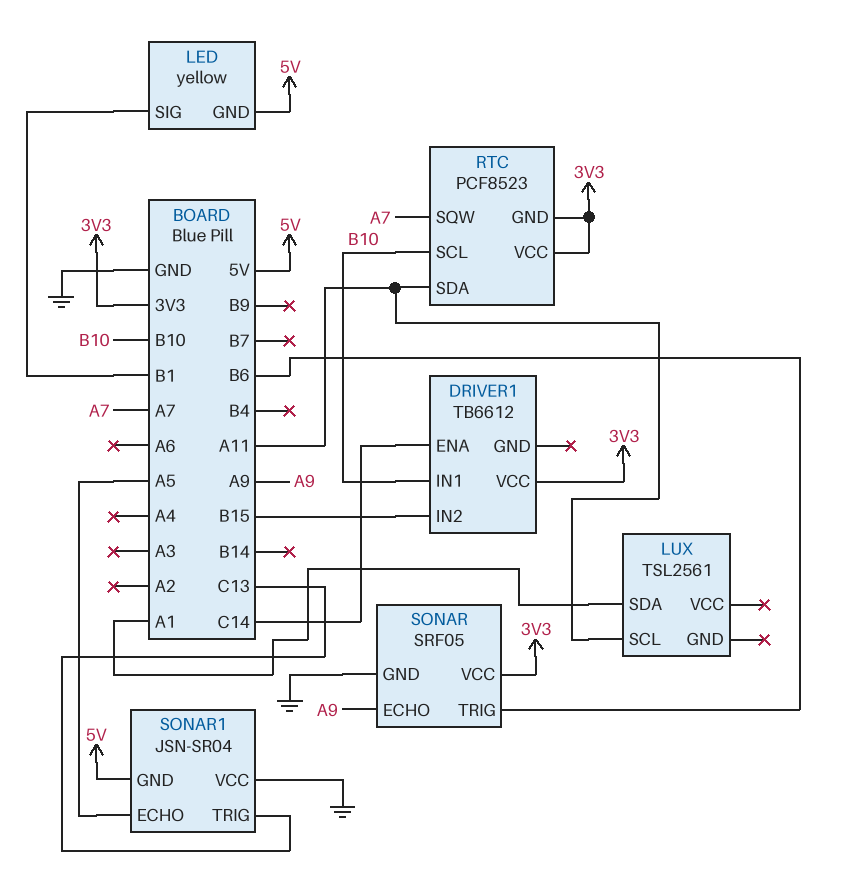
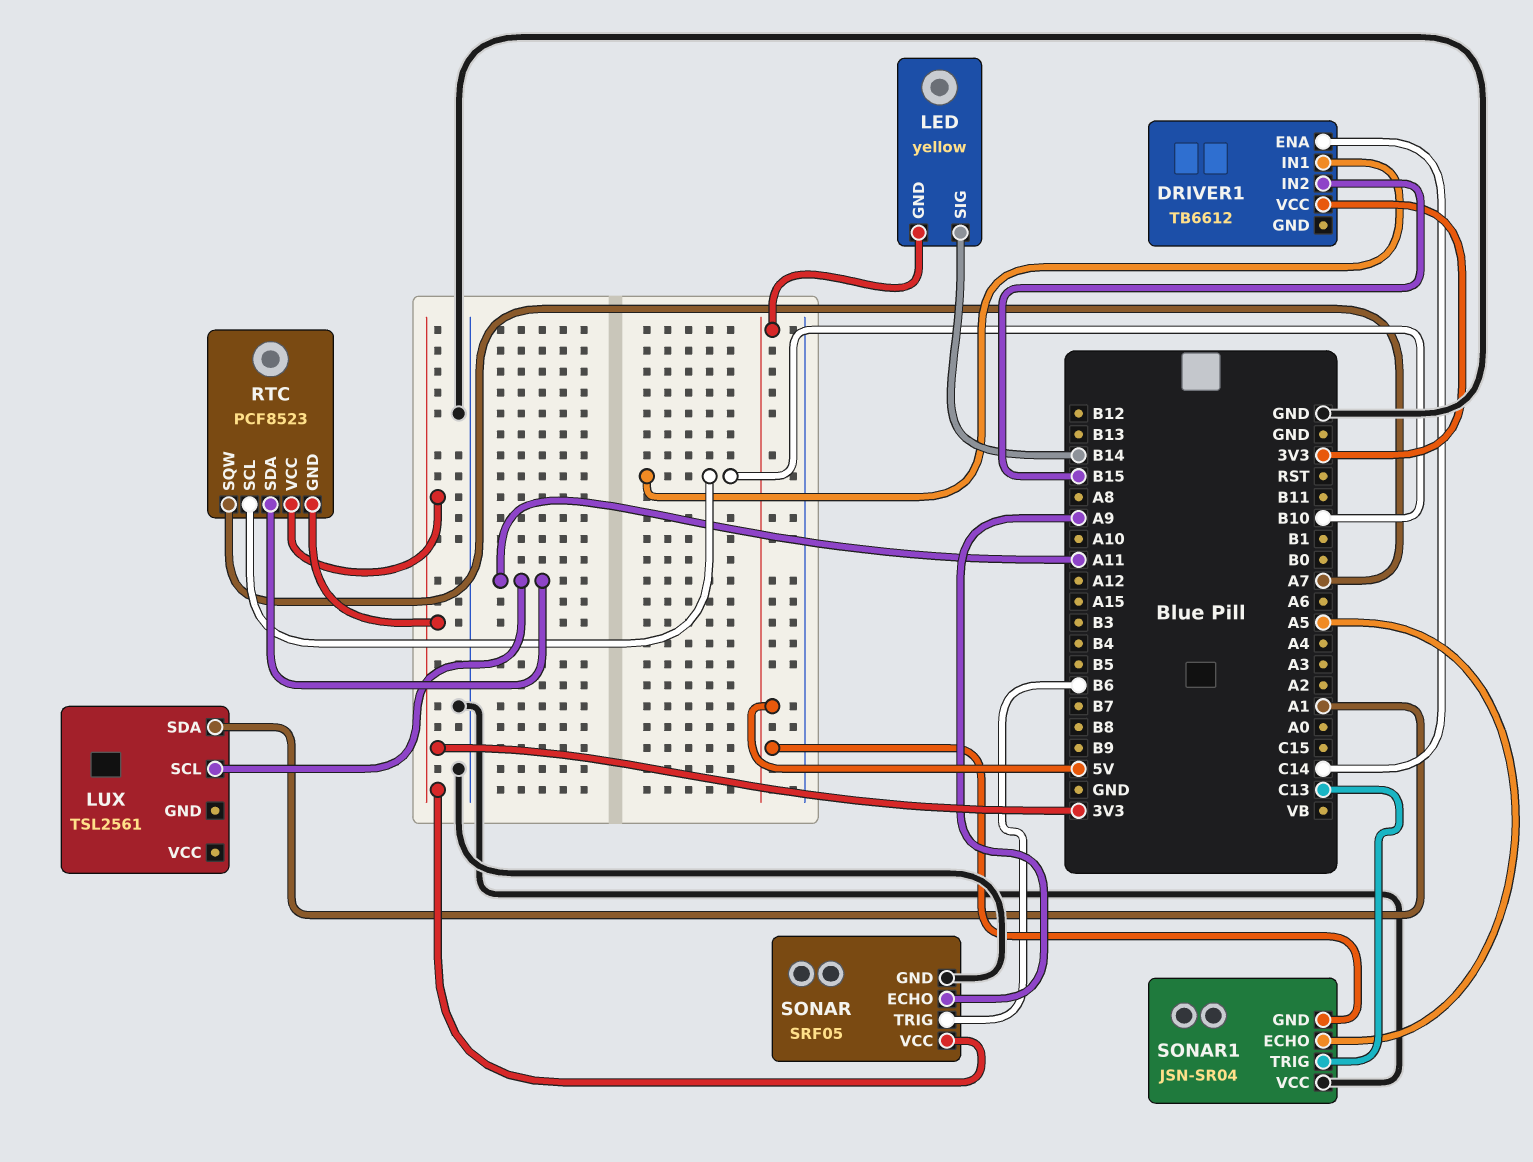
LED pin SIG: B1 -> B14

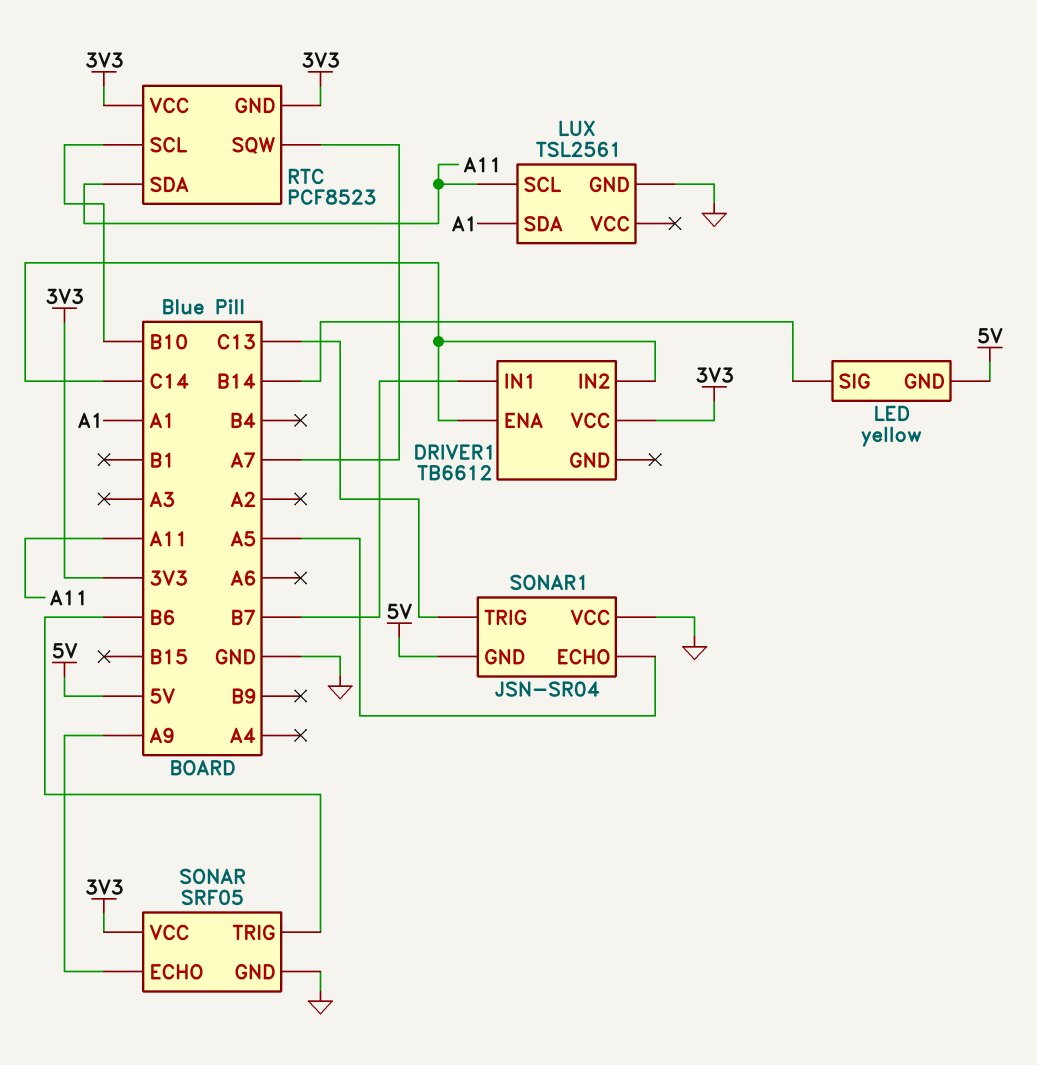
DRIVER1 pin IN1: B10 -> B7
DRIVER1 pin IN2: B15 -> C14
LUX pin GND: none -> GND

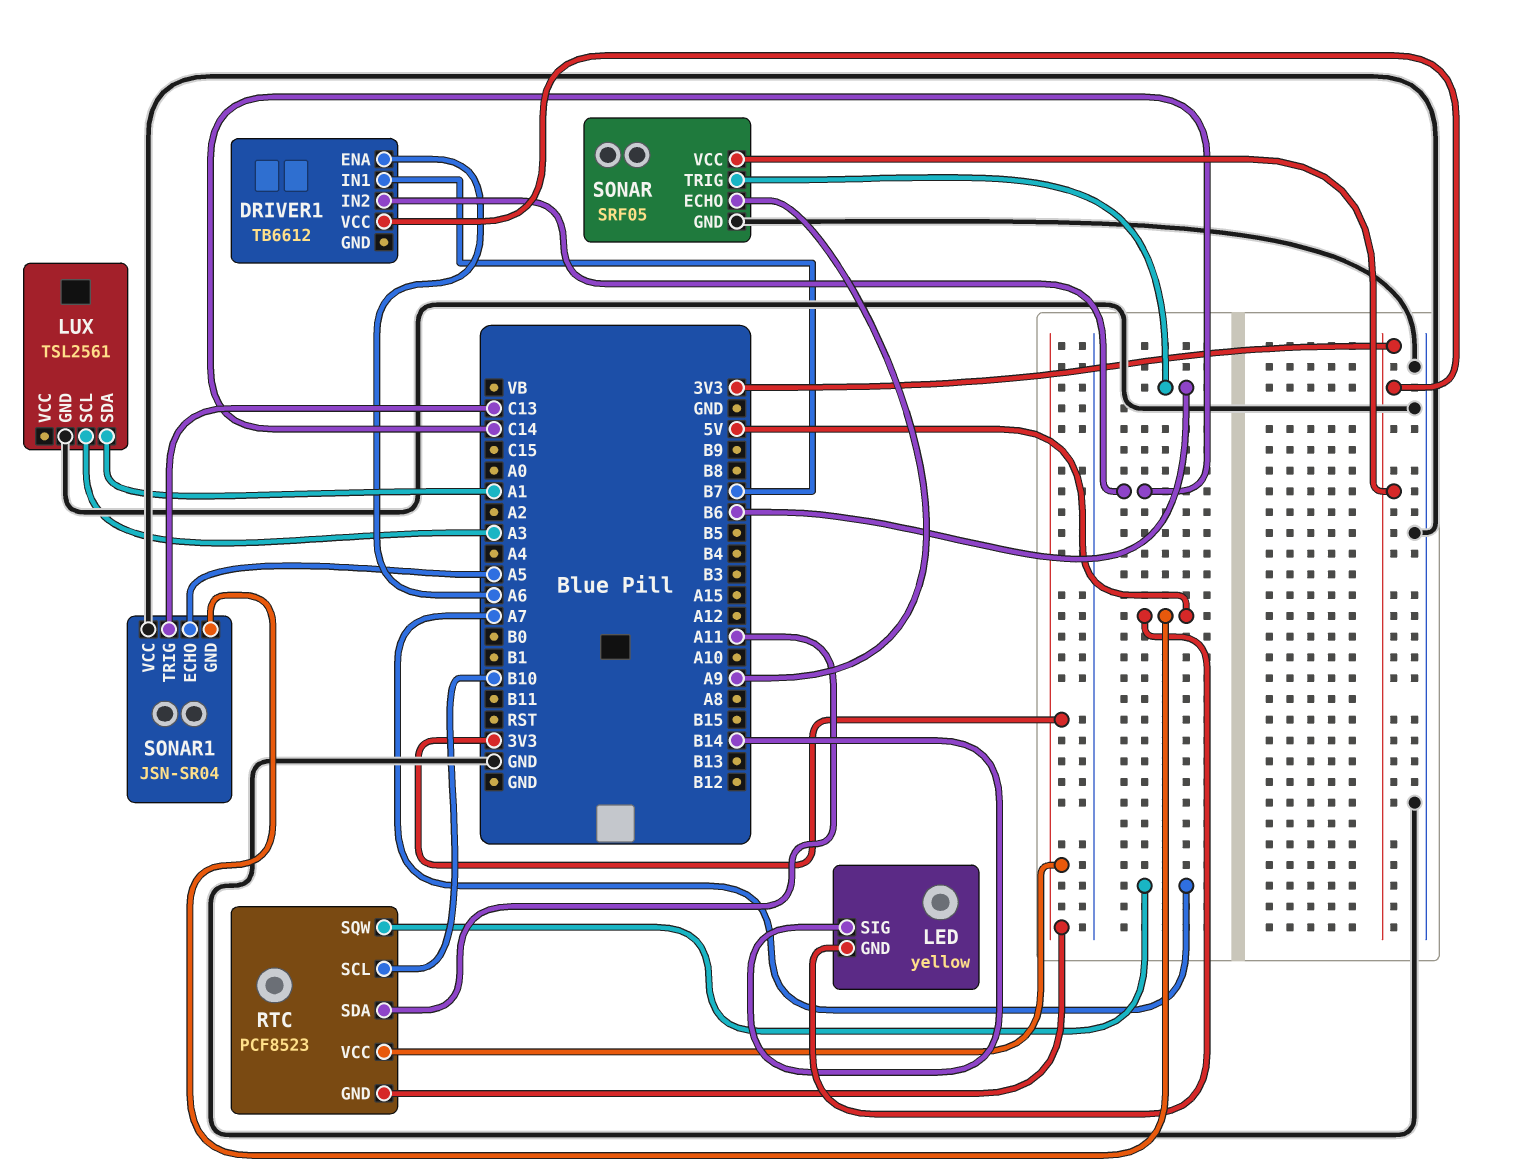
DRIVER1 pin ENA: C14 -> A6
LUX pin SCL: A11 -> A3

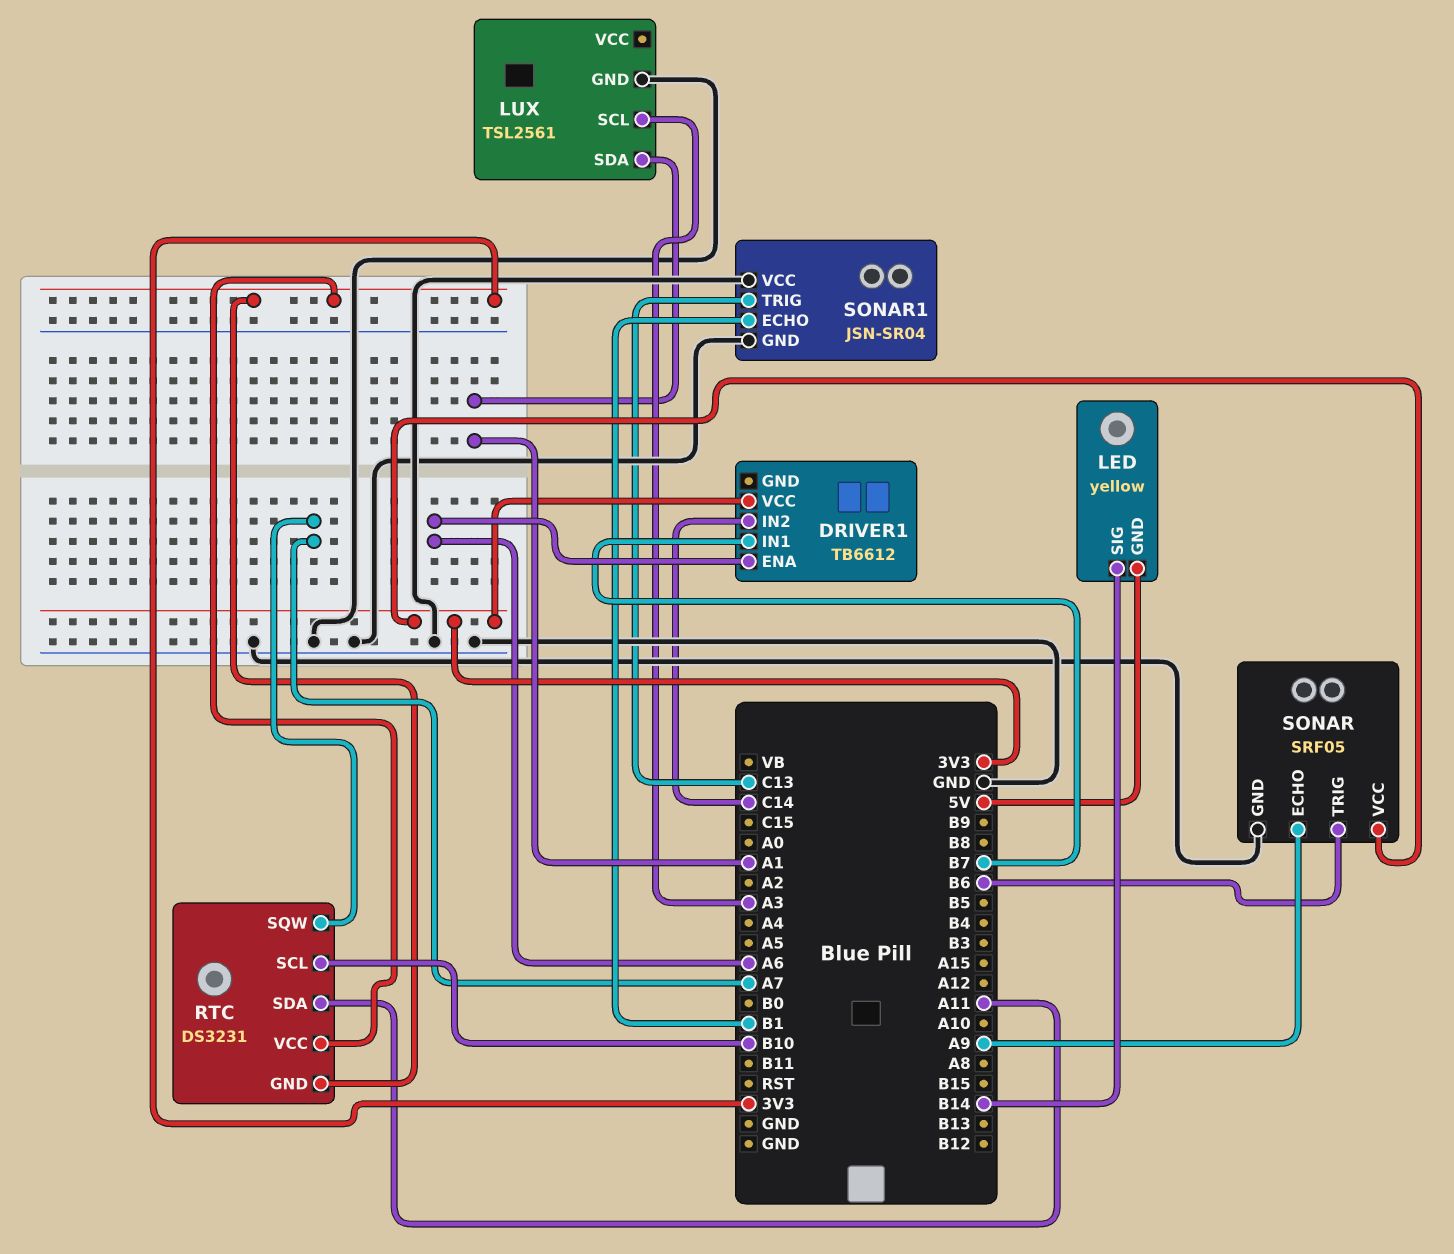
RTC: PCF8523 -> DS3231
SONAR1 pin ECHO: A5 -> B1
SONAR1 pin GND: 5V -> GND

